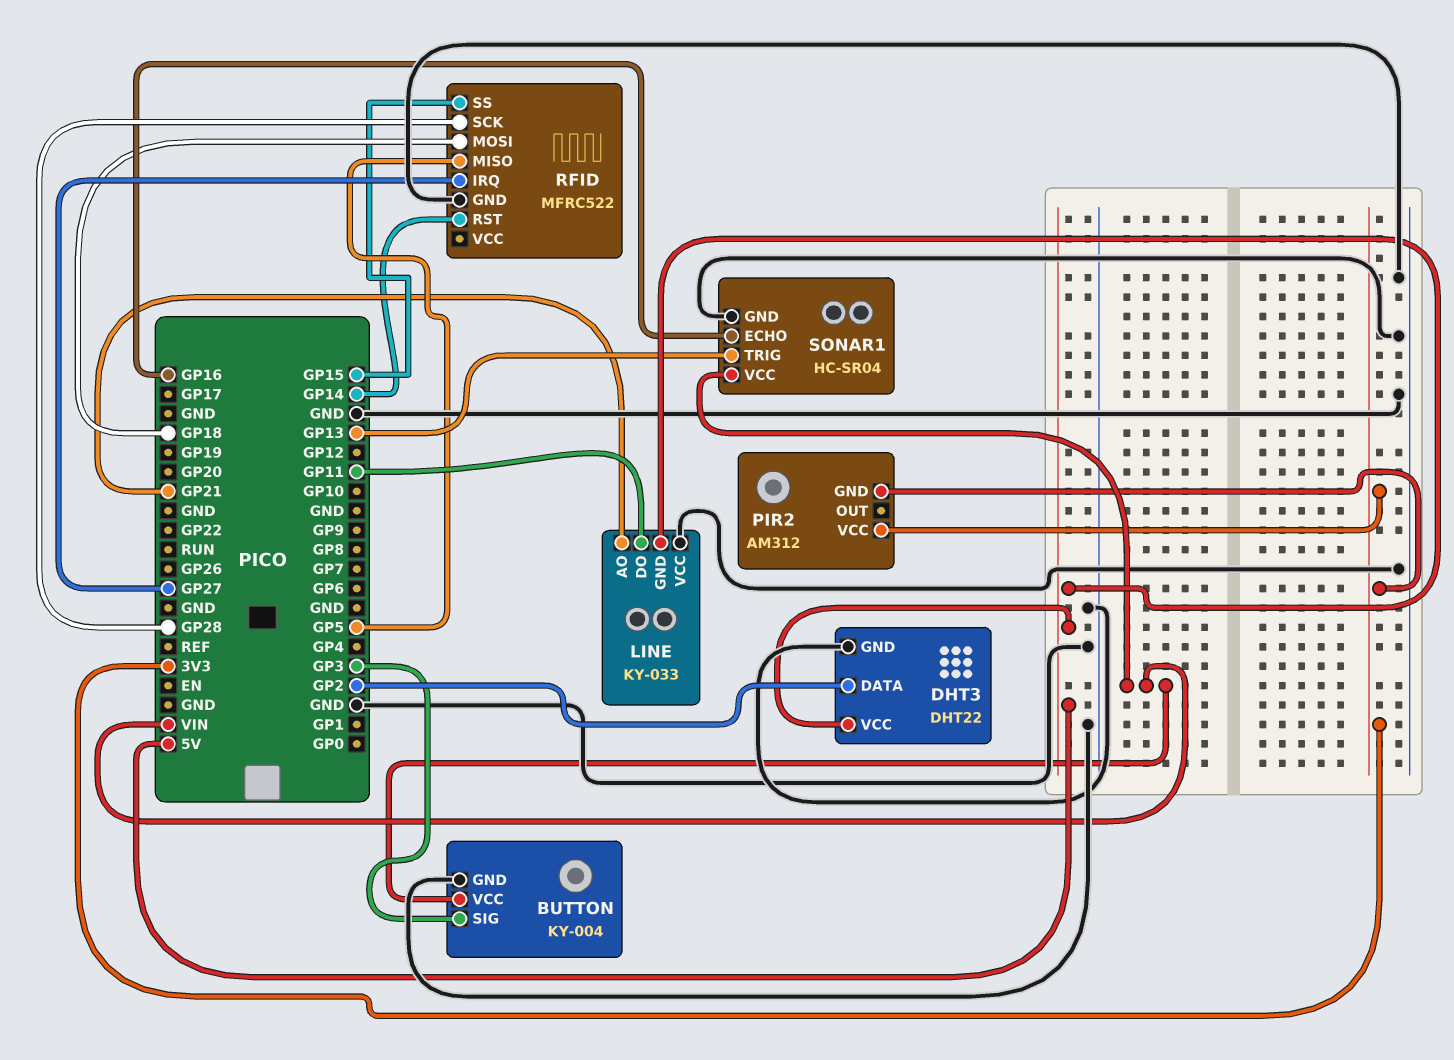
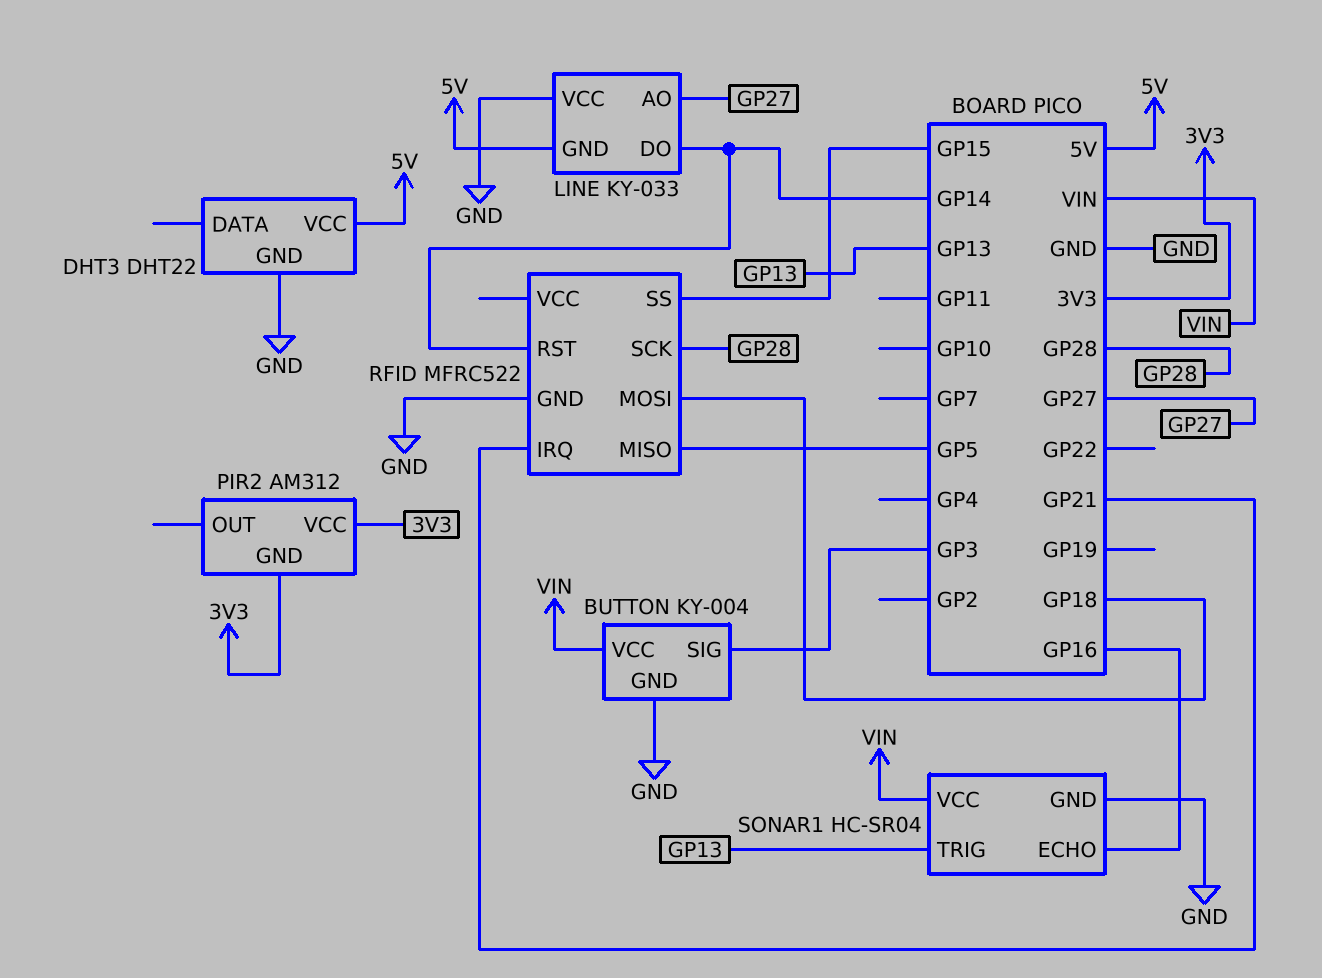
DHT3 pin DATA: GP2 -> none
LINE pin AO: GP21 -> GP27
LINE pin DO: GP11 -> GP14
RFID pin IRQ: GP27 -> GP21

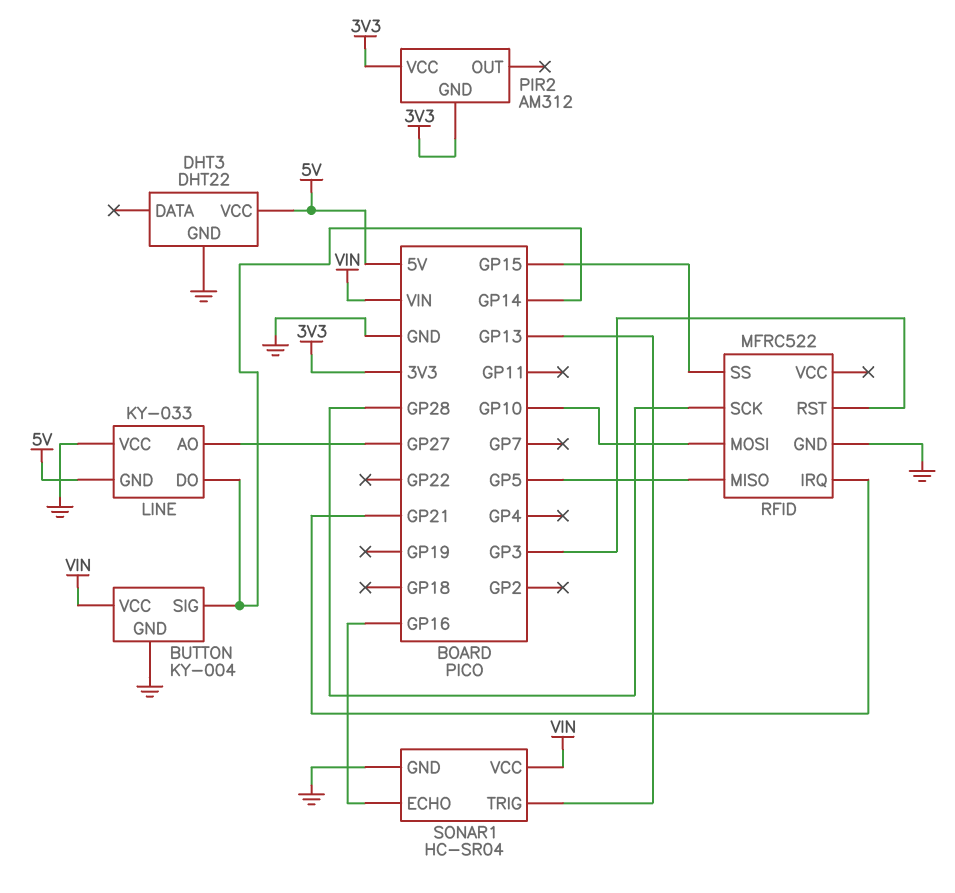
BUTTON pin SIG: GP3 -> GP14
RFID pin MOSI: GP18 -> GP10
RFID pin RST: GP14 -> GP3

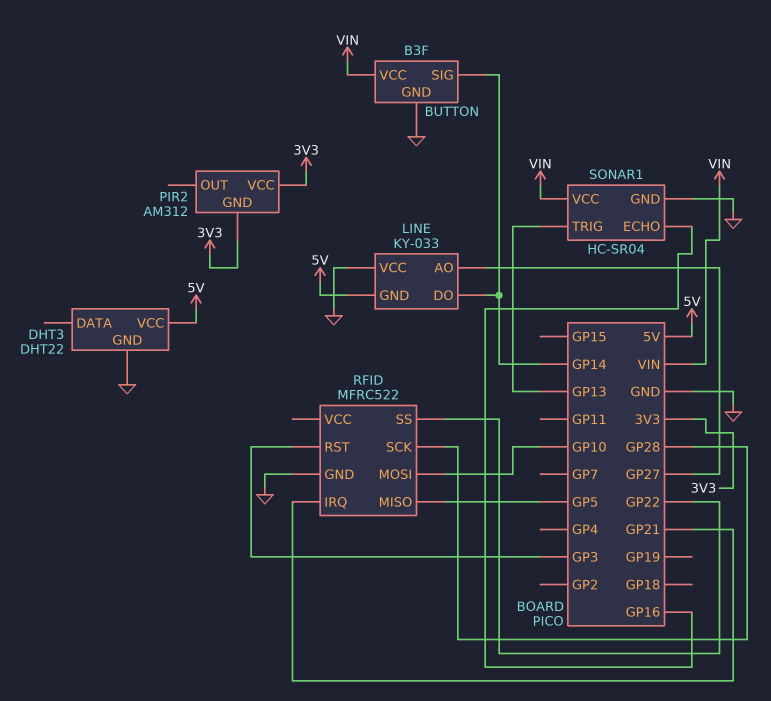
BUTTON: KY-004 -> B3F
RFID pin SS: GP15 -> GP22

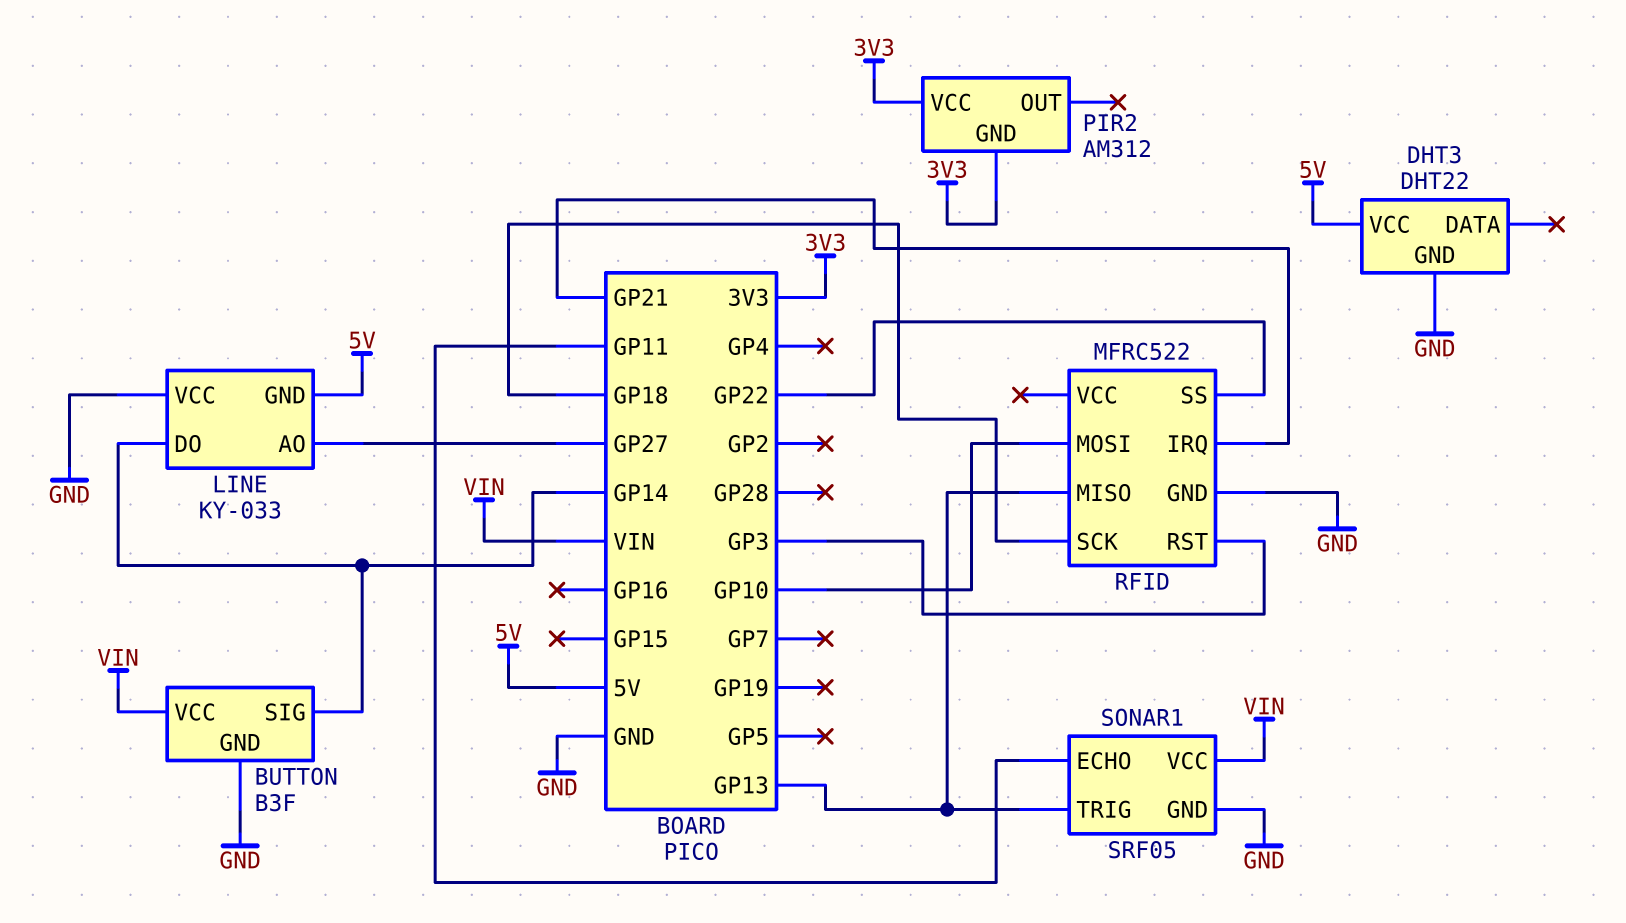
RFID pin MISO: GP5 -> GP13
RFID pin SCK: GP28 -> GP18
SONAR1: HC-SR04 -> SRF05
SONAR1 pin ECHO: GP16 -> GP11

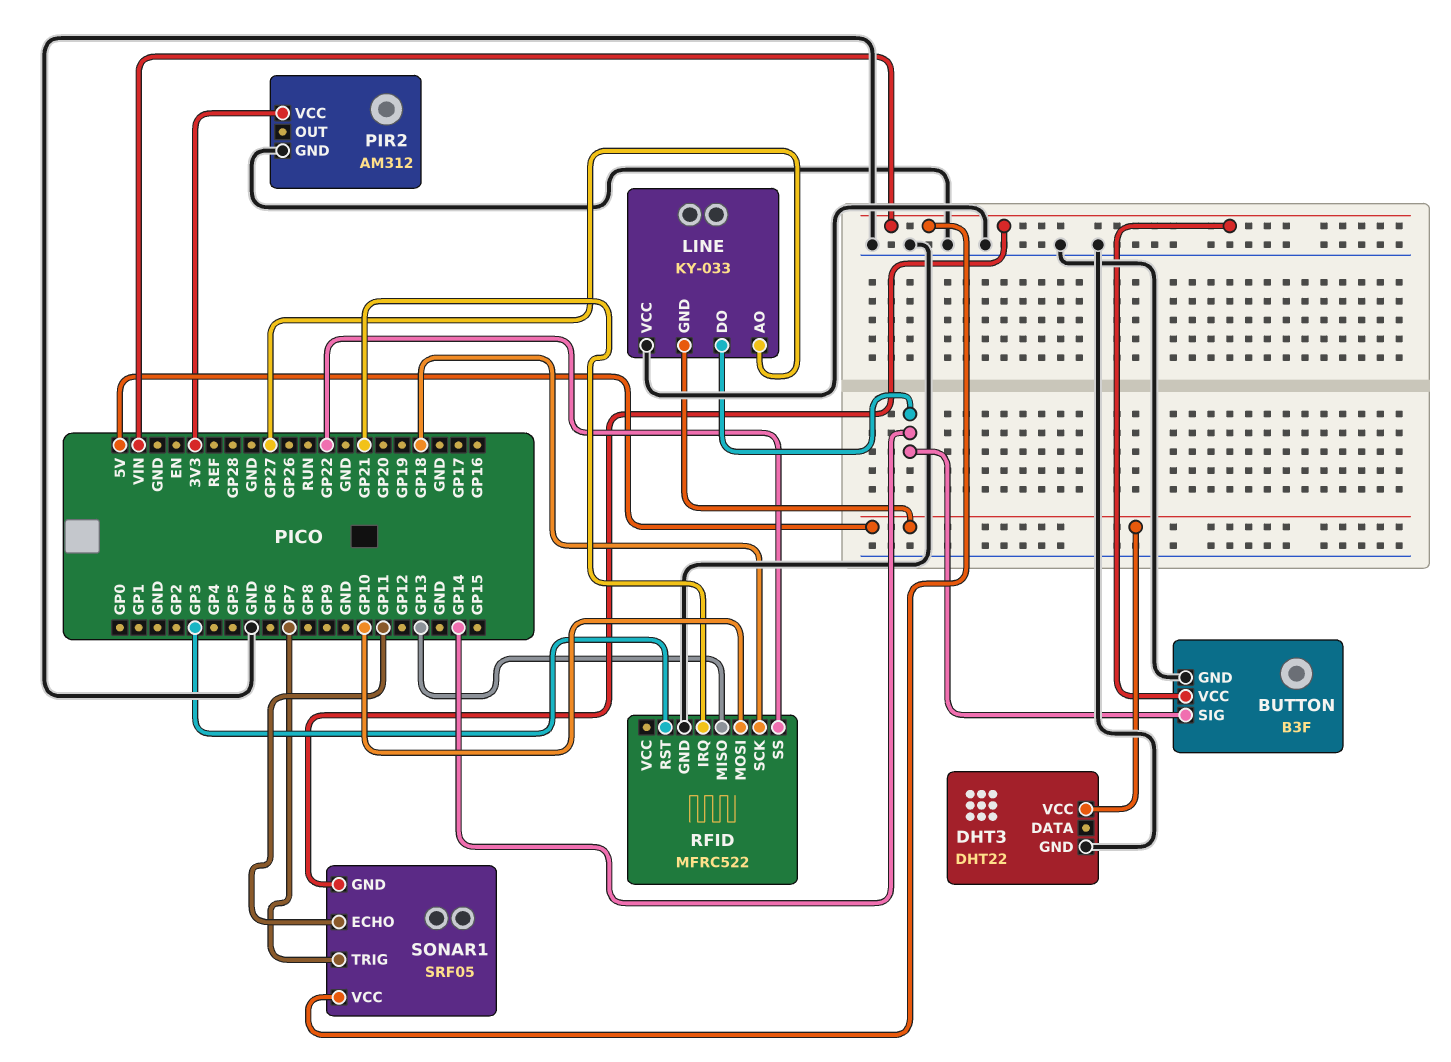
PIR2 pin GND: 3V3 -> GND
SONAR1 pin GND: GND -> VIN
SONAR1 pin TRIG: GP13 -> GP7

